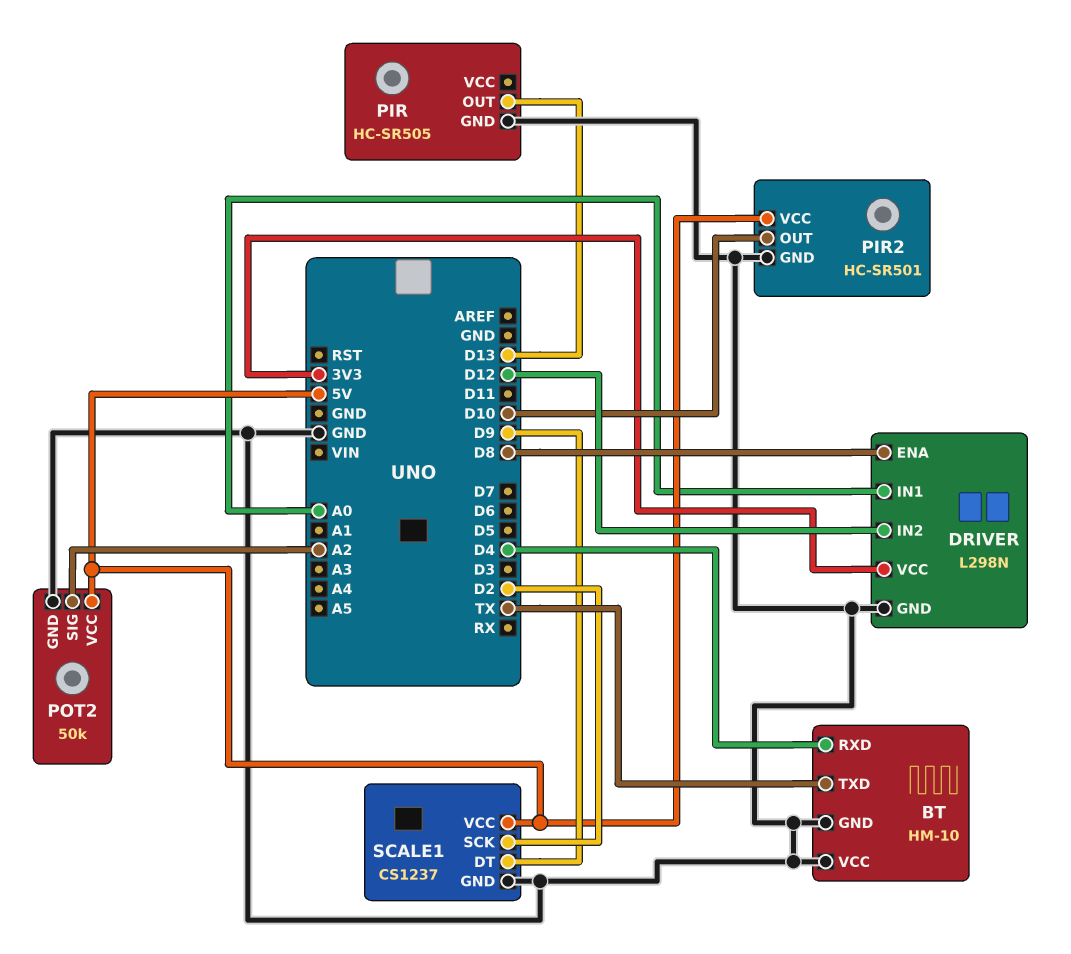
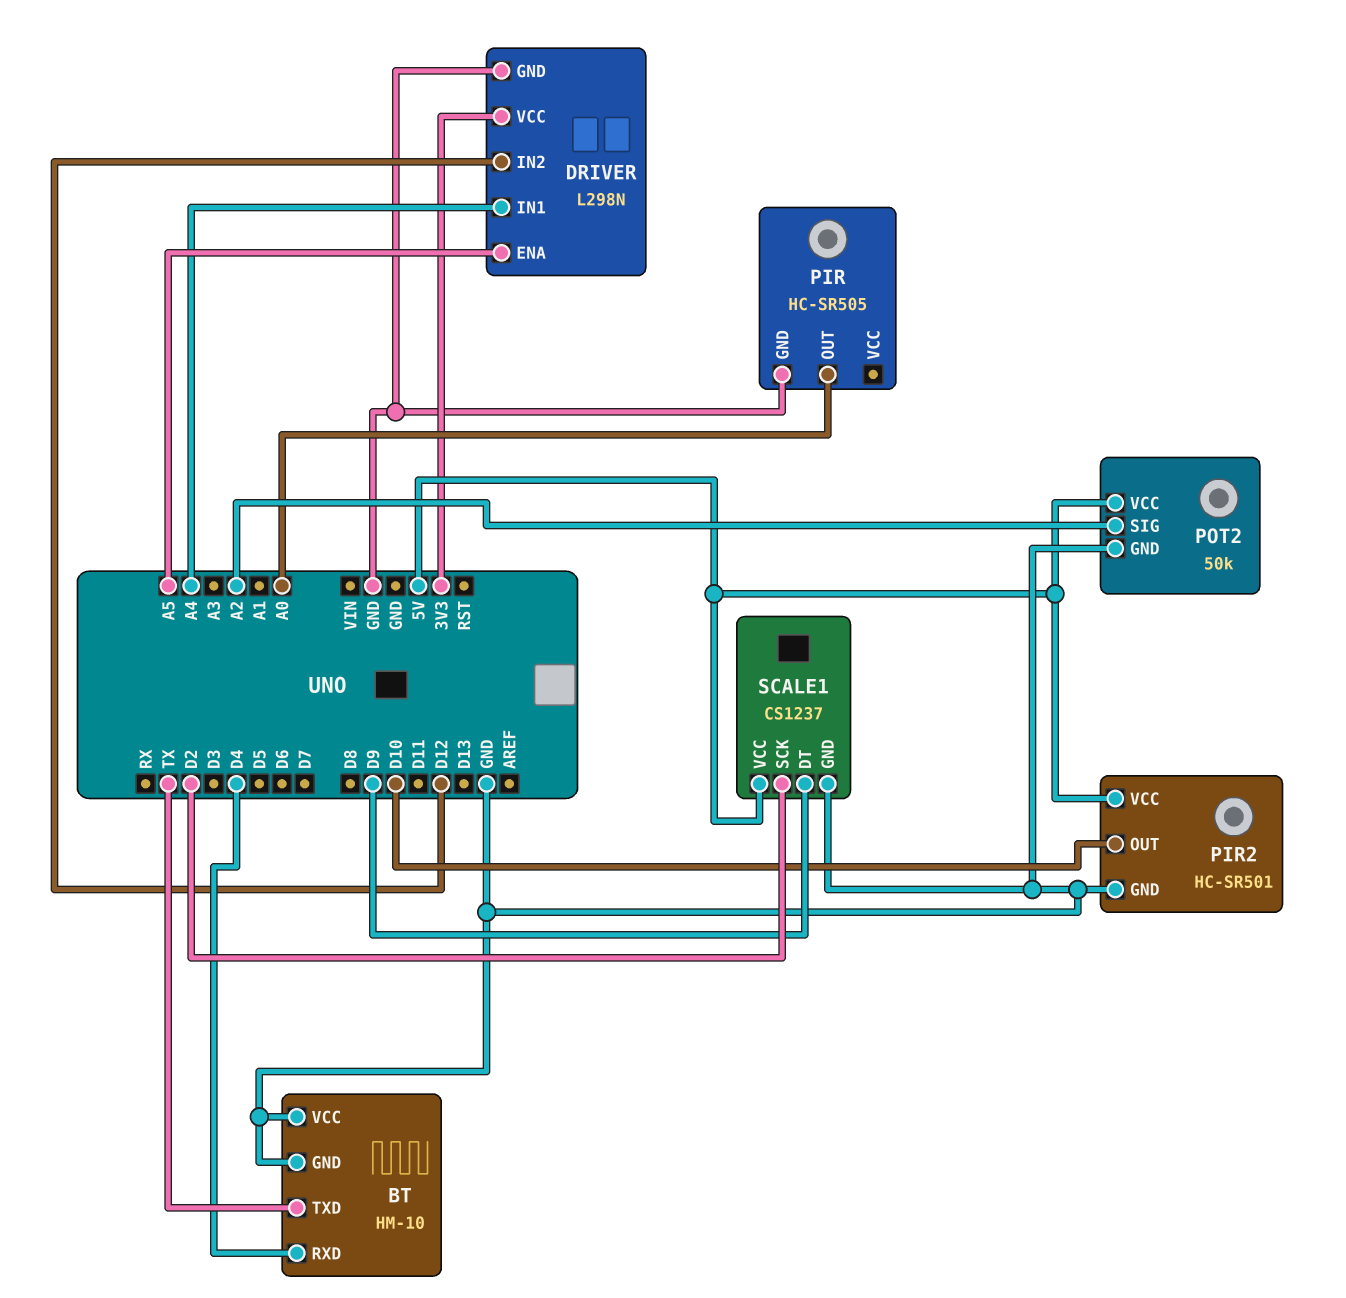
DRIVER pin ENA: D8 -> A5
DRIVER pin IN1: A0 -> A4
PIR pin OUT: D13 -> A0

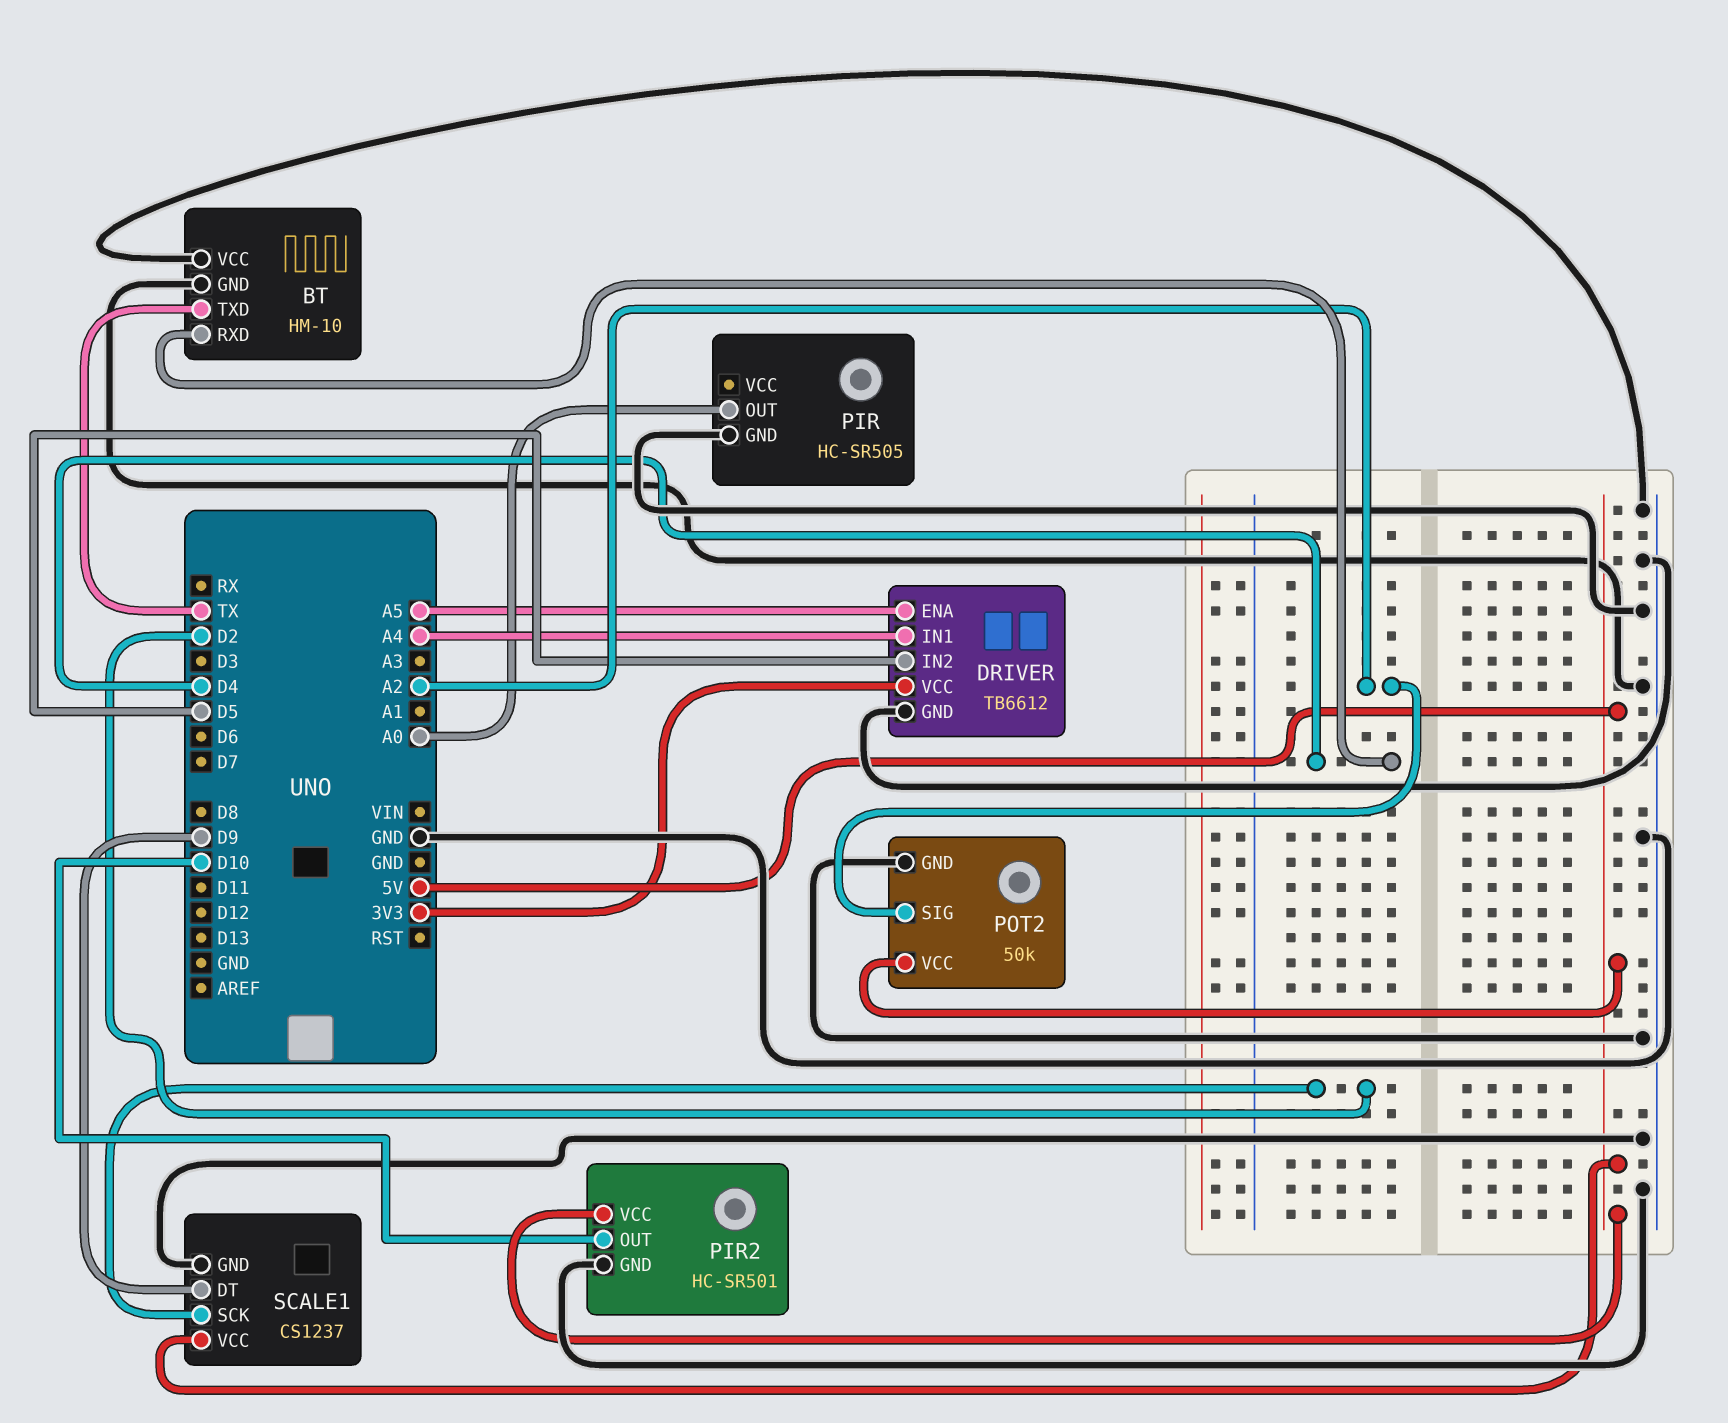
DRIVER: L298N -> TB6612
DRIVER pin IN2: D12 -> D5

